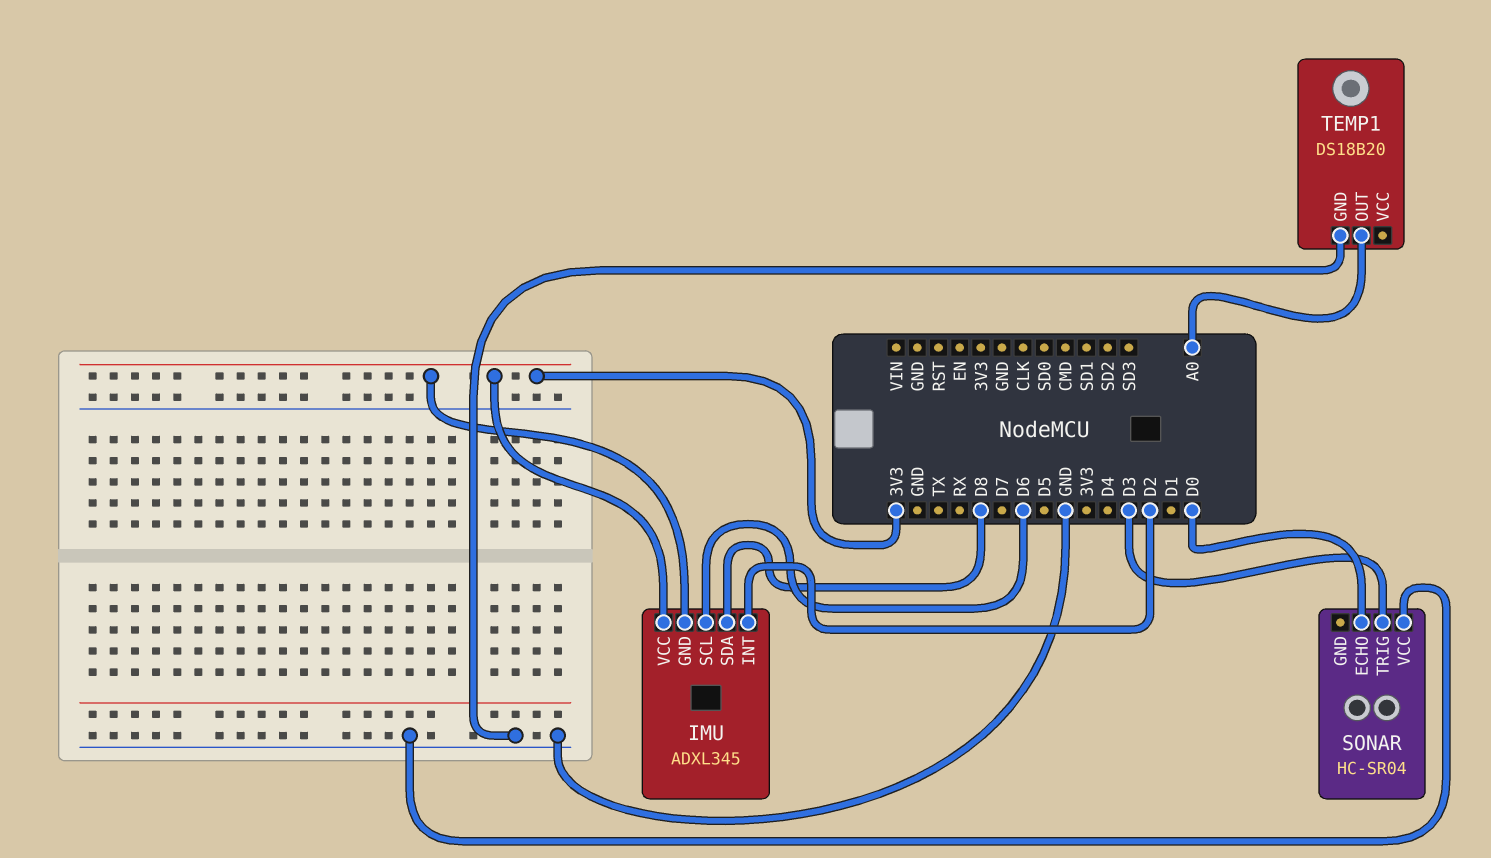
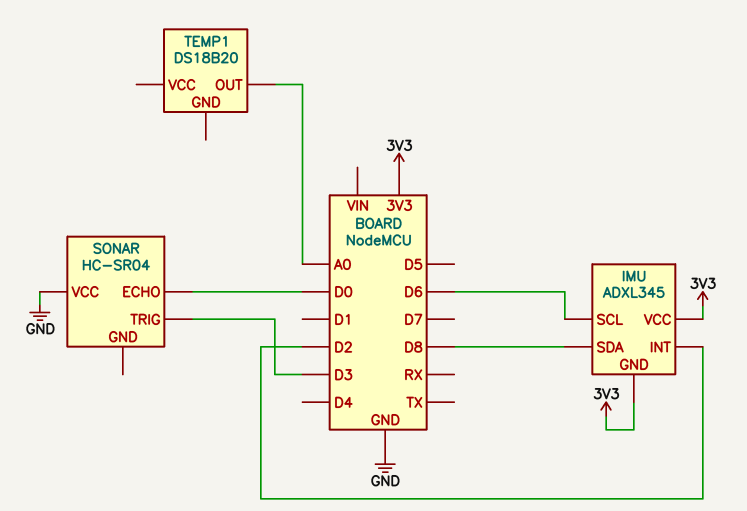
TEMP1 pin GND: GND -> none

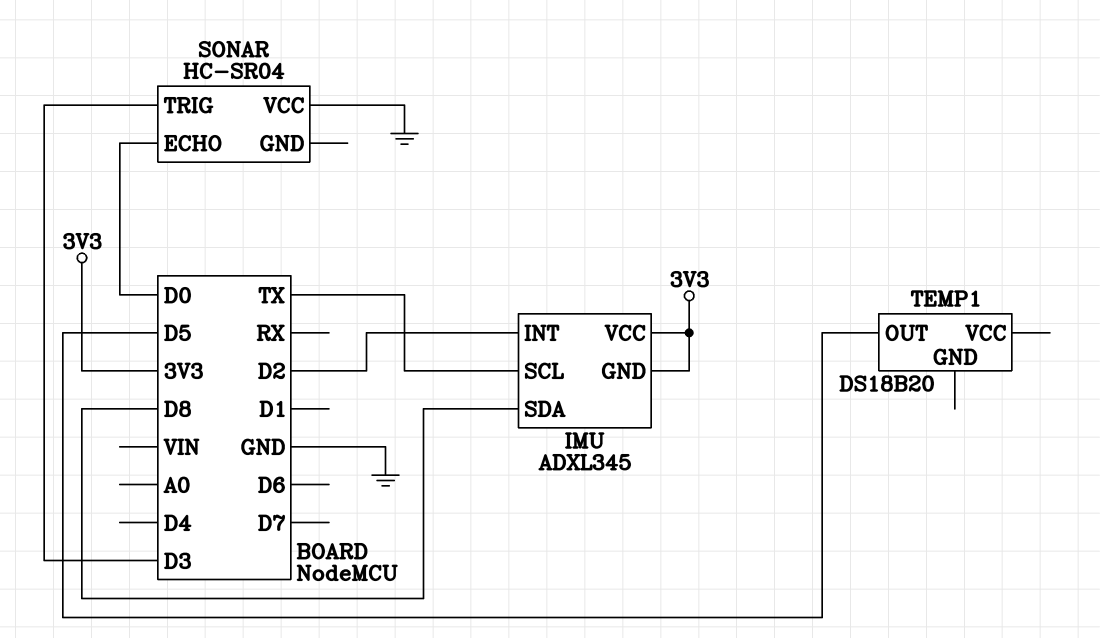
IMU pin SCL: D6 -> TX
TEMP1 pin OUT: A0 -> D5

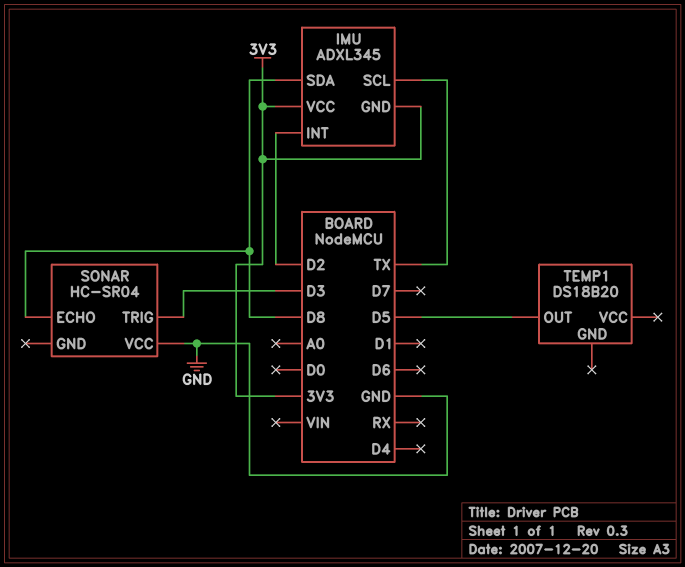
SONAR pin ECHO: D0 -> D8

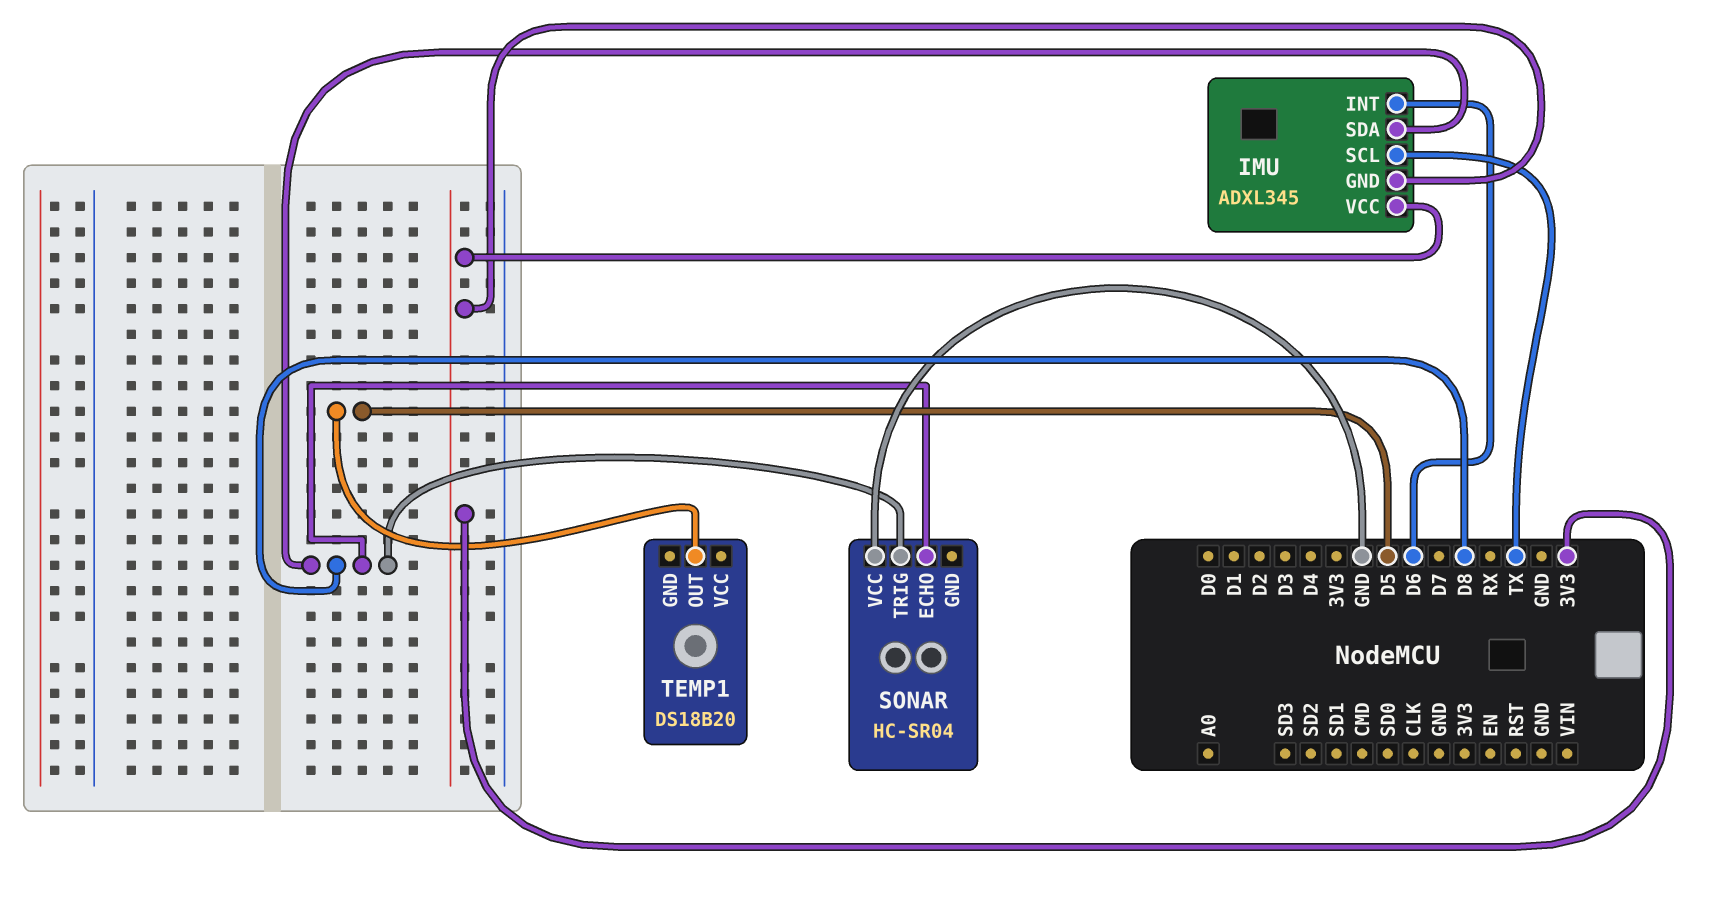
IMU pin INT: D2 -> D6
SONAR pin TRIG: D3 -> D8

